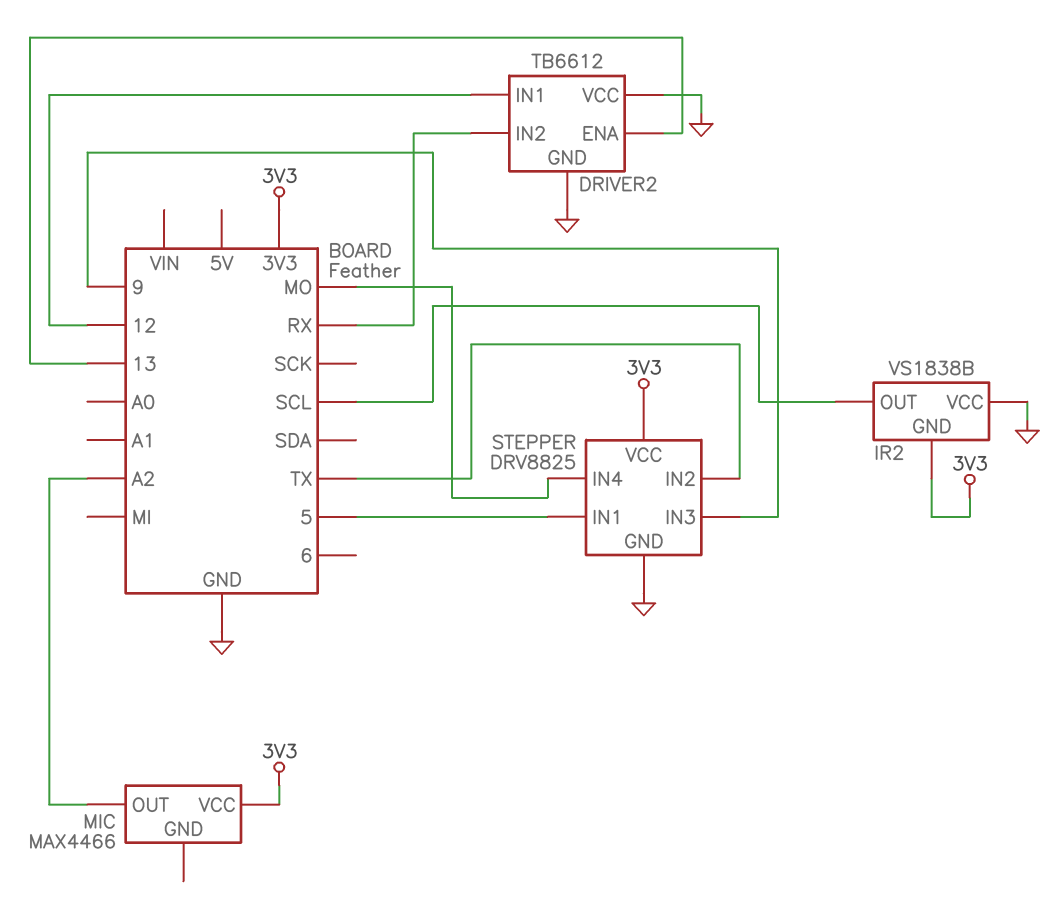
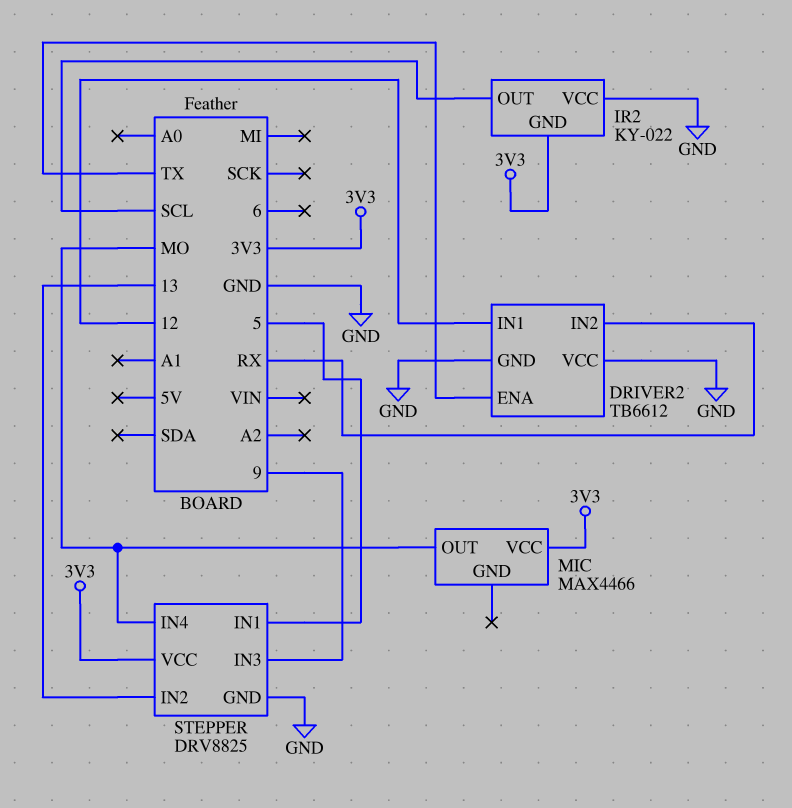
DRIVER2 pin ENA: 13 -> TX
IR2: VS1838B -> KY-022
MIC pin OUT: A2 -> MO
STEPPER pin IN2: TX -> 13

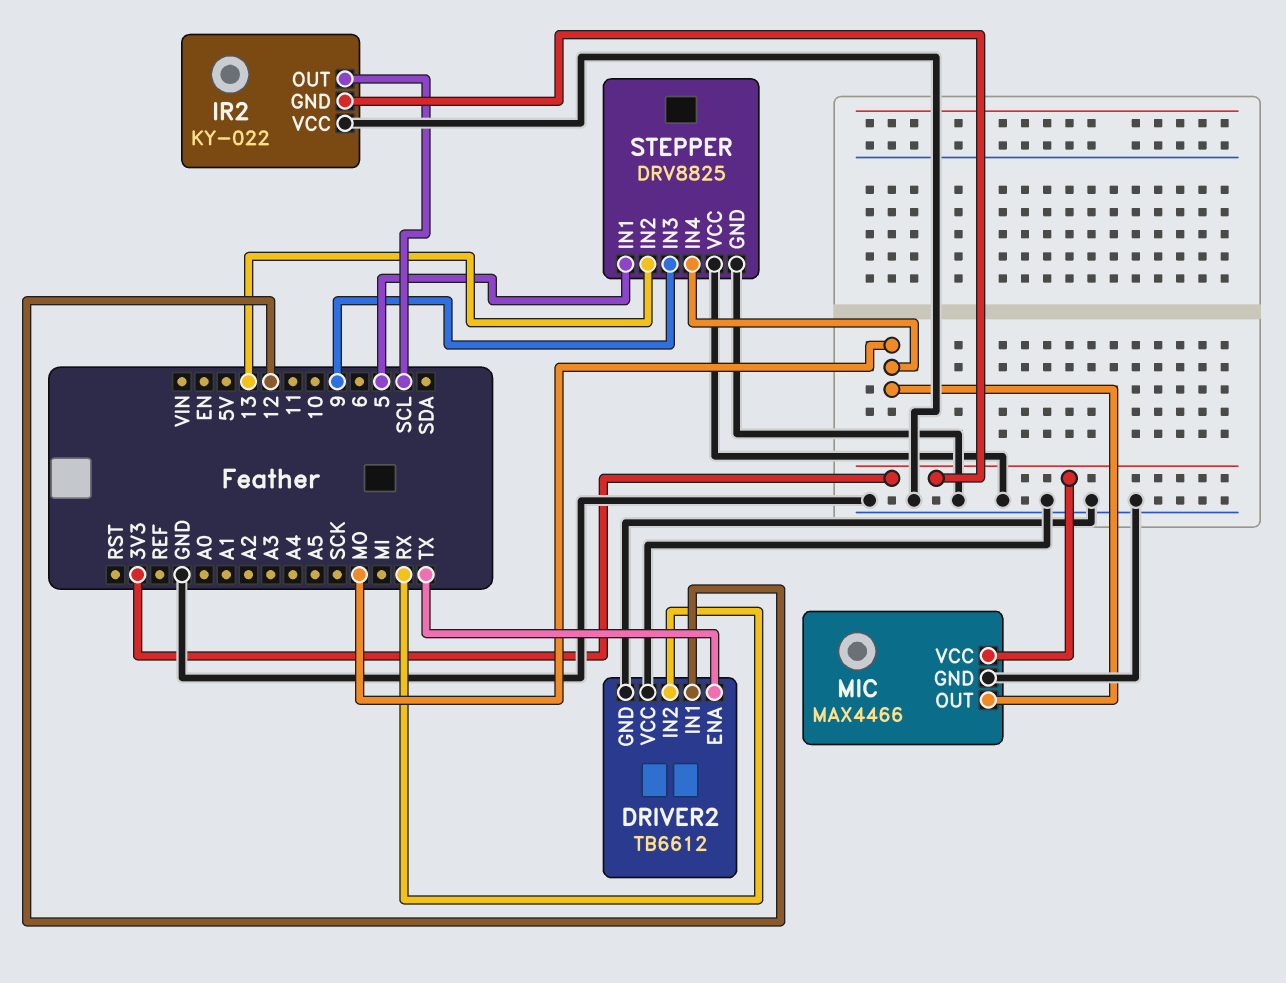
MIC pin GND: none -> GND
STEPPER pin VCC: 3V3 -> GND

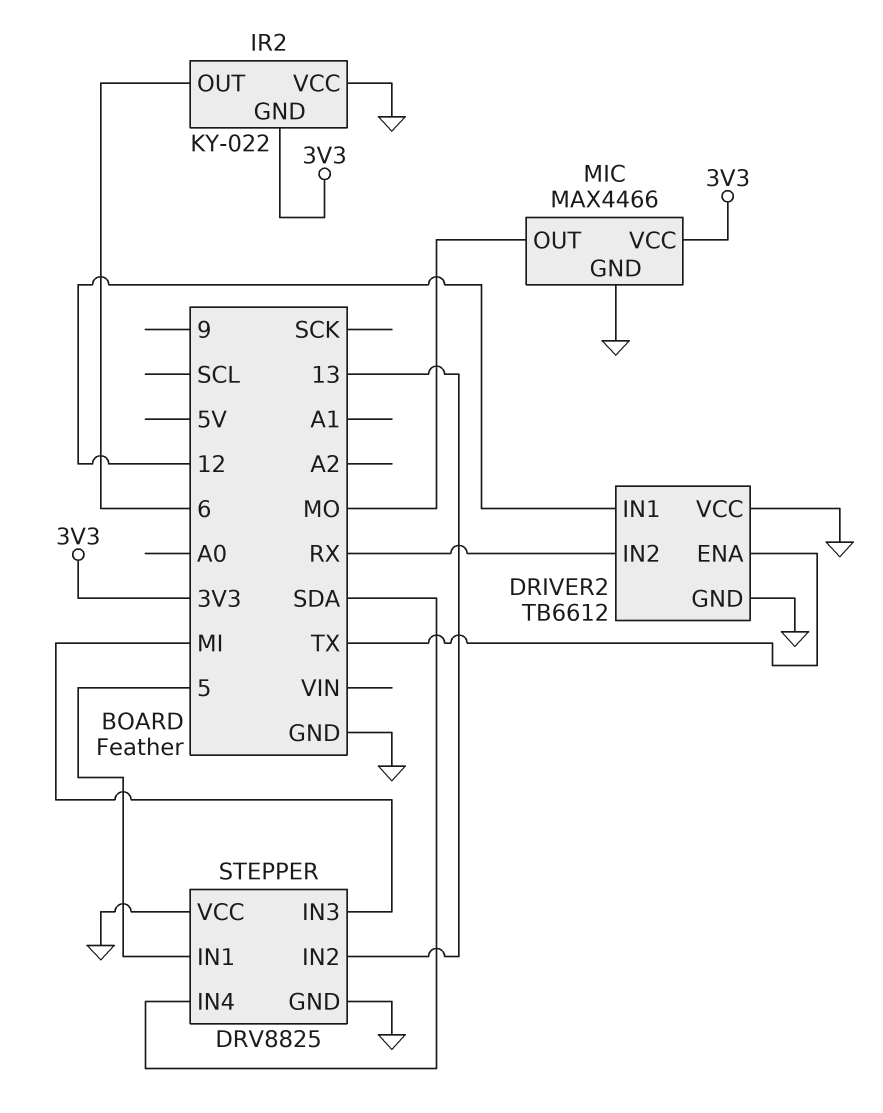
IR2 pin OUT: SCL -> 6
STEPPER pin IN3: 9 -> MI
STEPPER pin IN4: MO -> SDA

